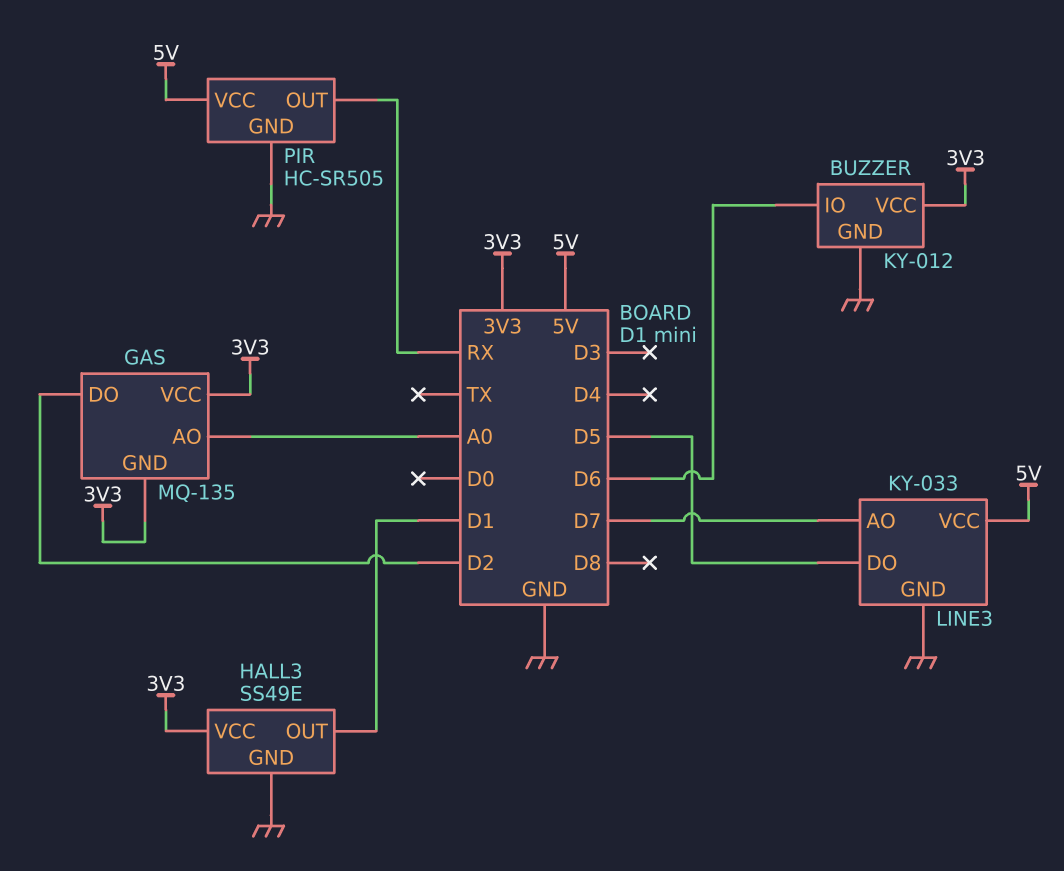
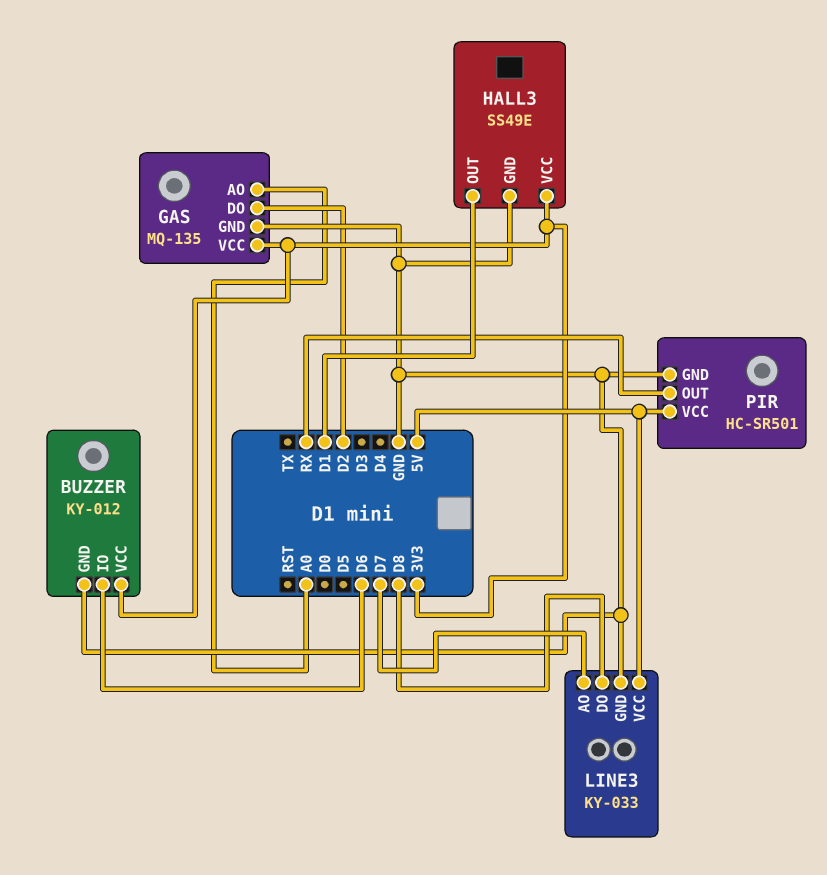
GAS pin GND: 3V3 -> GND
LINE3 pin DO: D5 -> D8
PIR: HC-SR505 -> HC-SR501

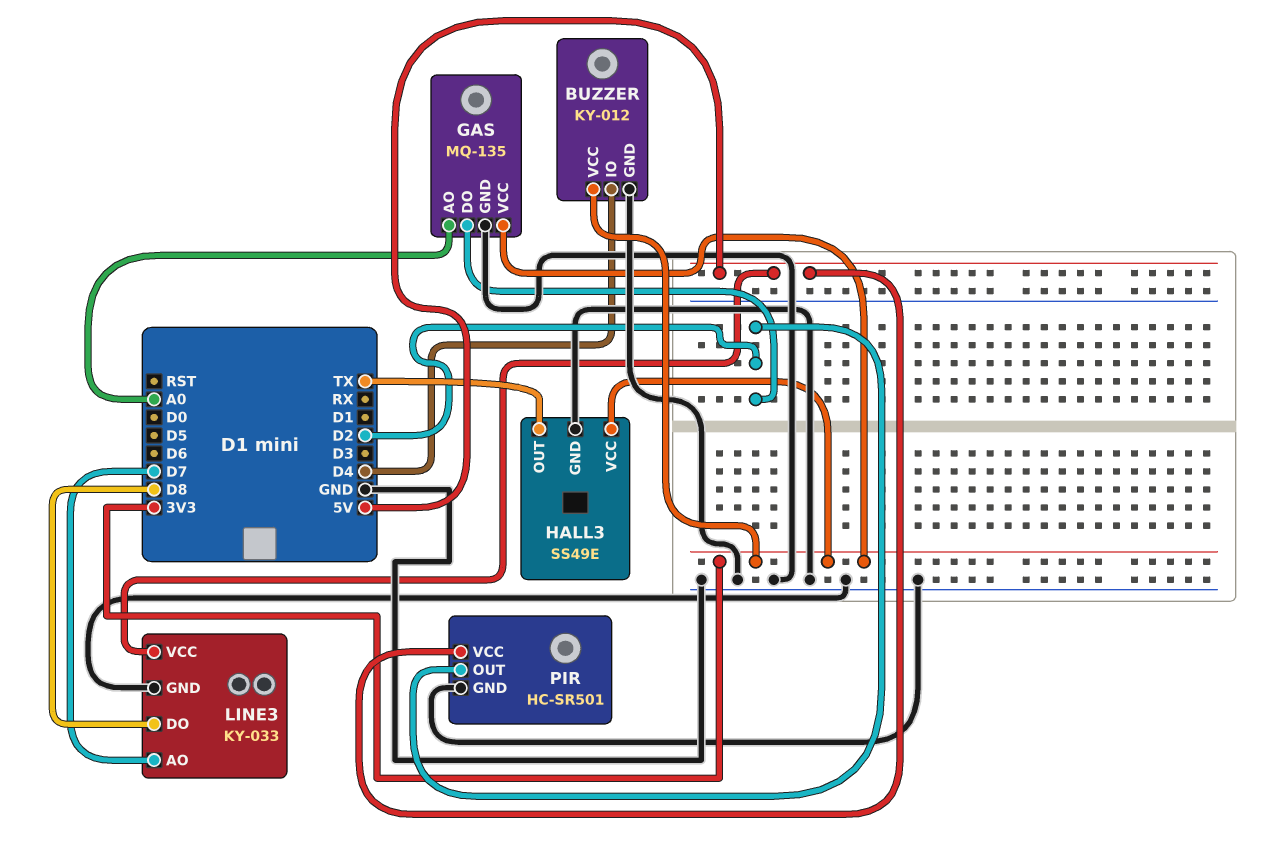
BUZZER pin IO: D6 -> D4
HALL3 pin OUT: D1 -> TX
PIR pin OUT: RX -> D2

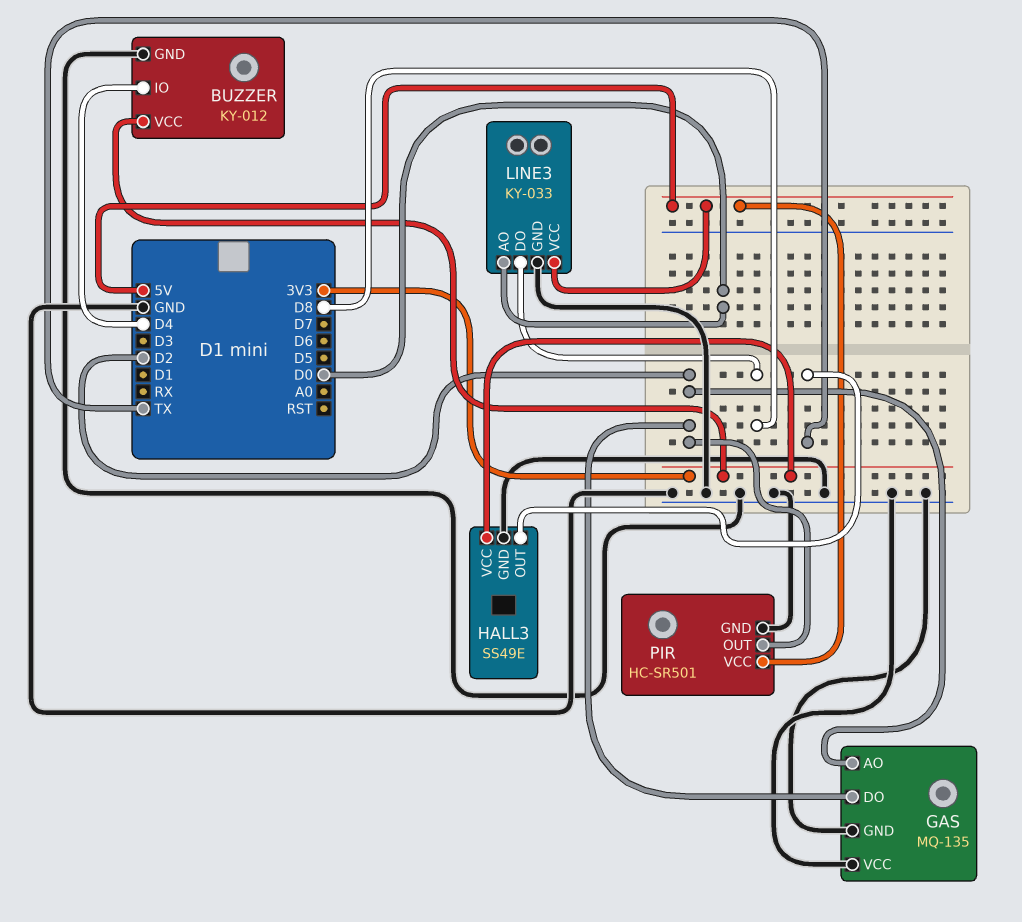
GAS pin AO: A0 -> D2
GAS pin VCC: 3V3 -> GND
LINE3 pin AO: D7 -> D0

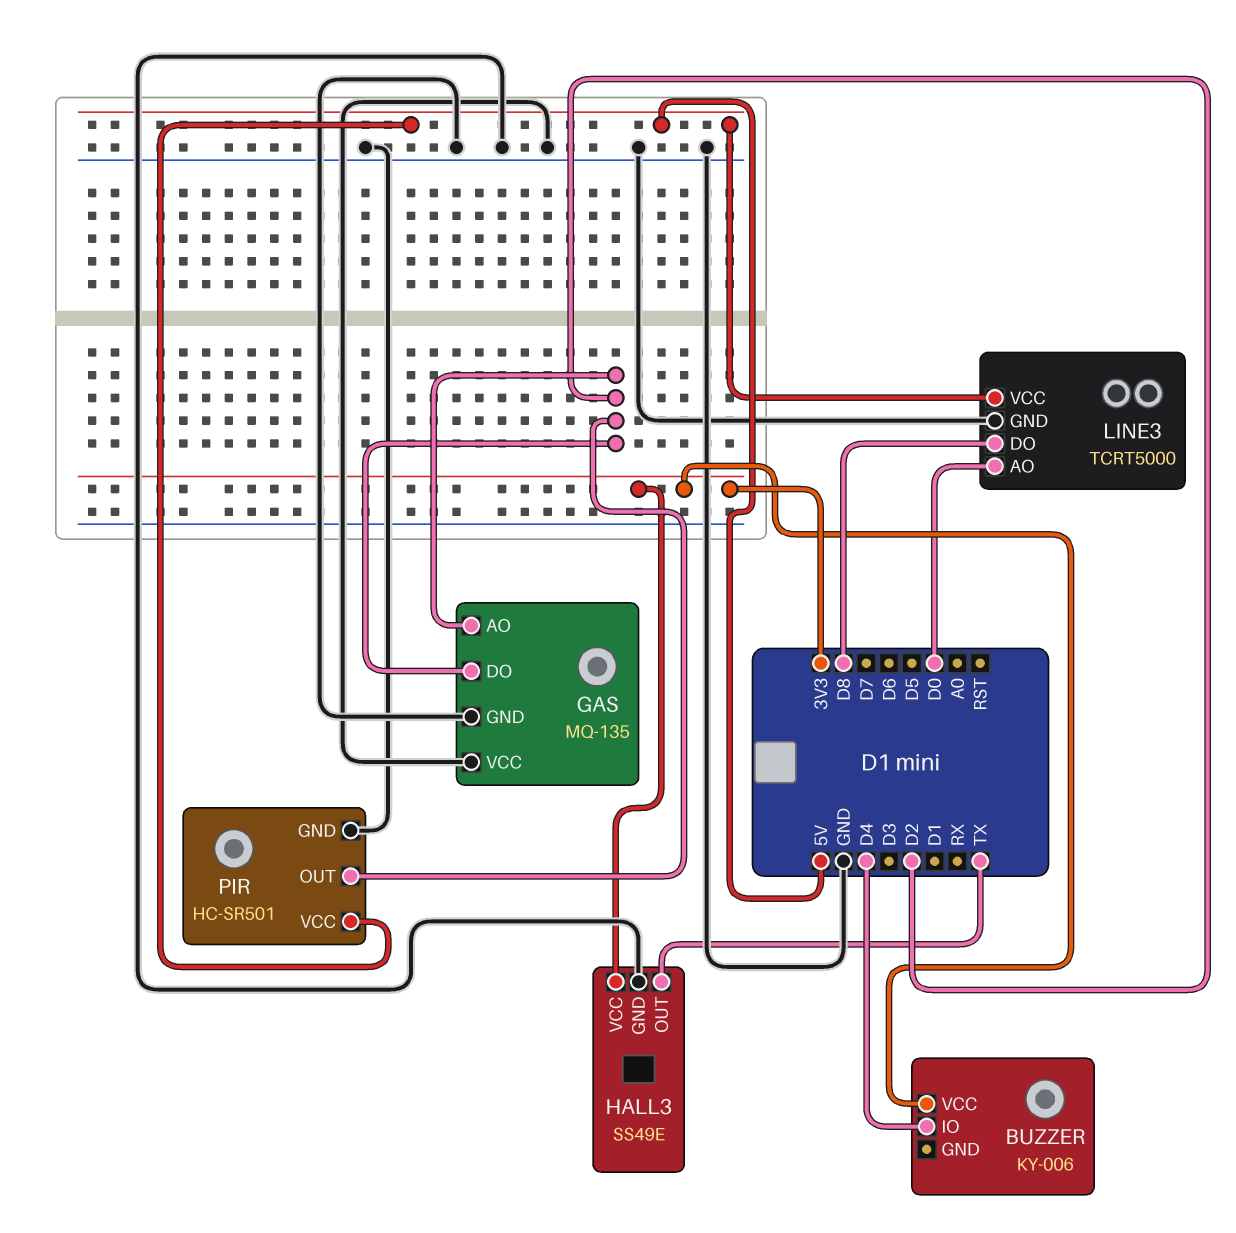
BUZZER: KY-012 -> KY-006
BUZZER pin GND: GND -> none
LINE3: KY-033 -> TCRT5000

